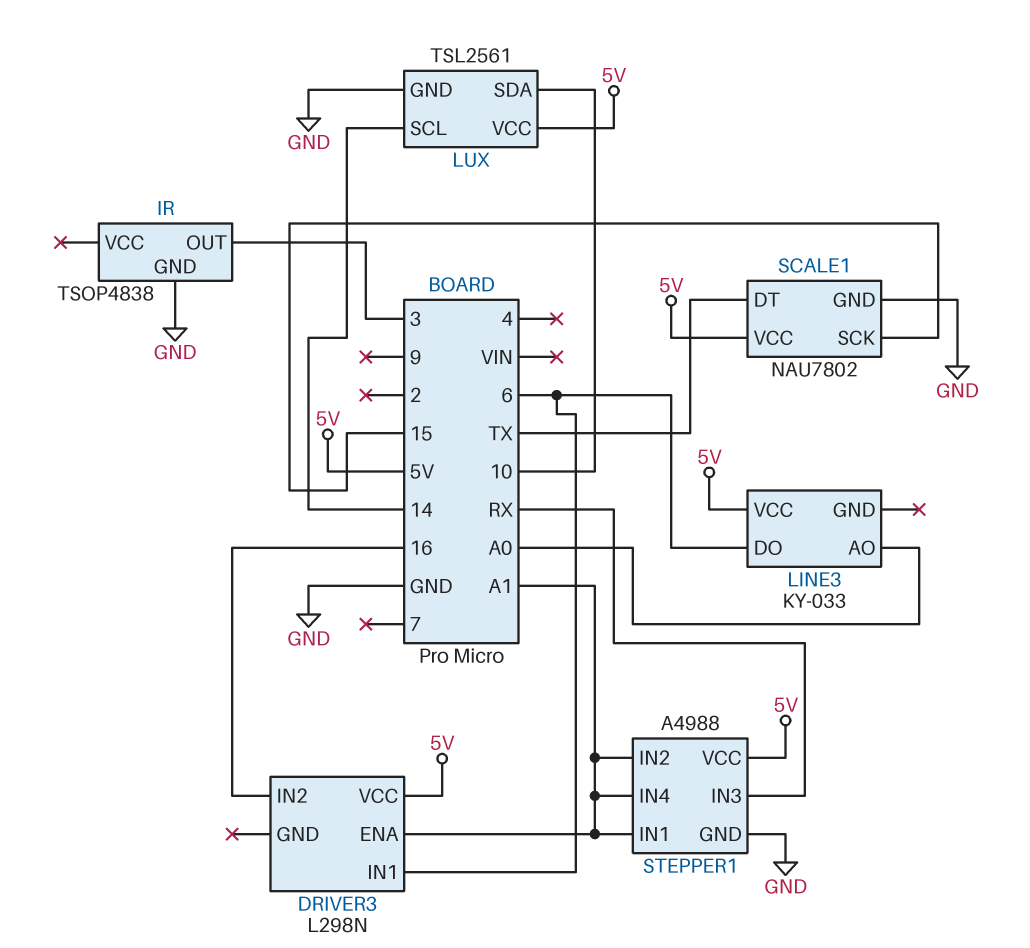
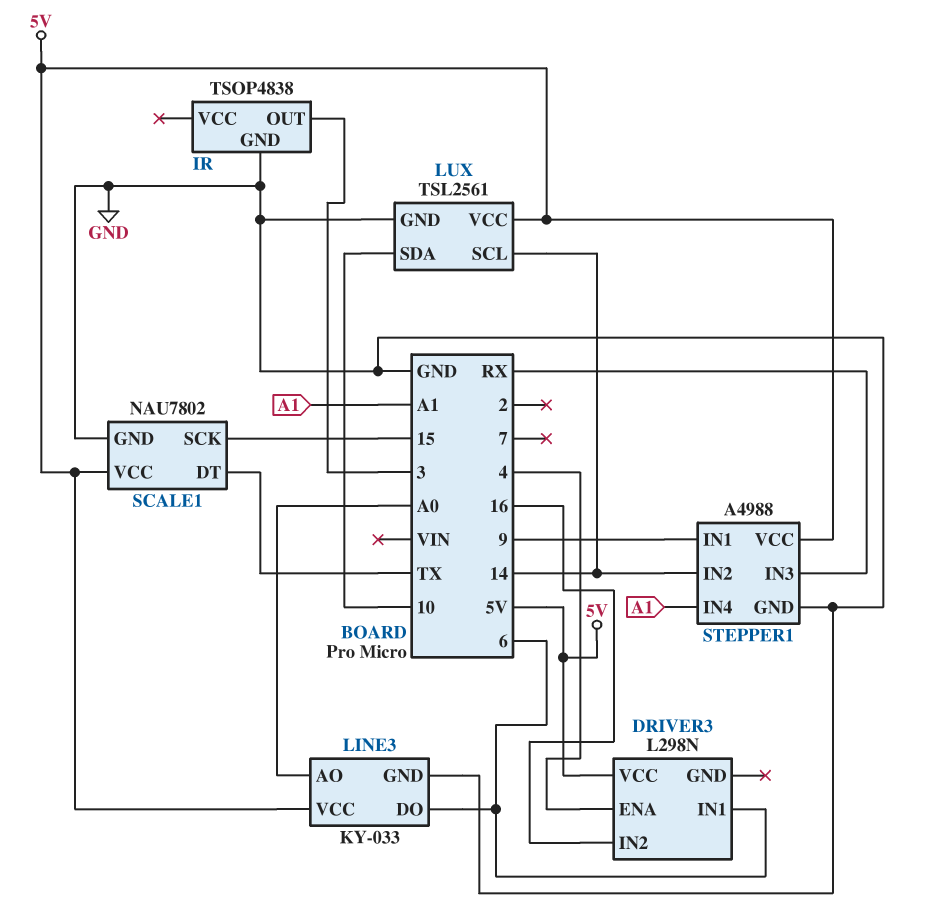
DRIVER3 pin ENA: A1 -> 4
LINE3 pin GND: none -> GND
STEPPER1 pin IN1: A1 -> 9
STEPPER1 pin IN2: A1 -> 14

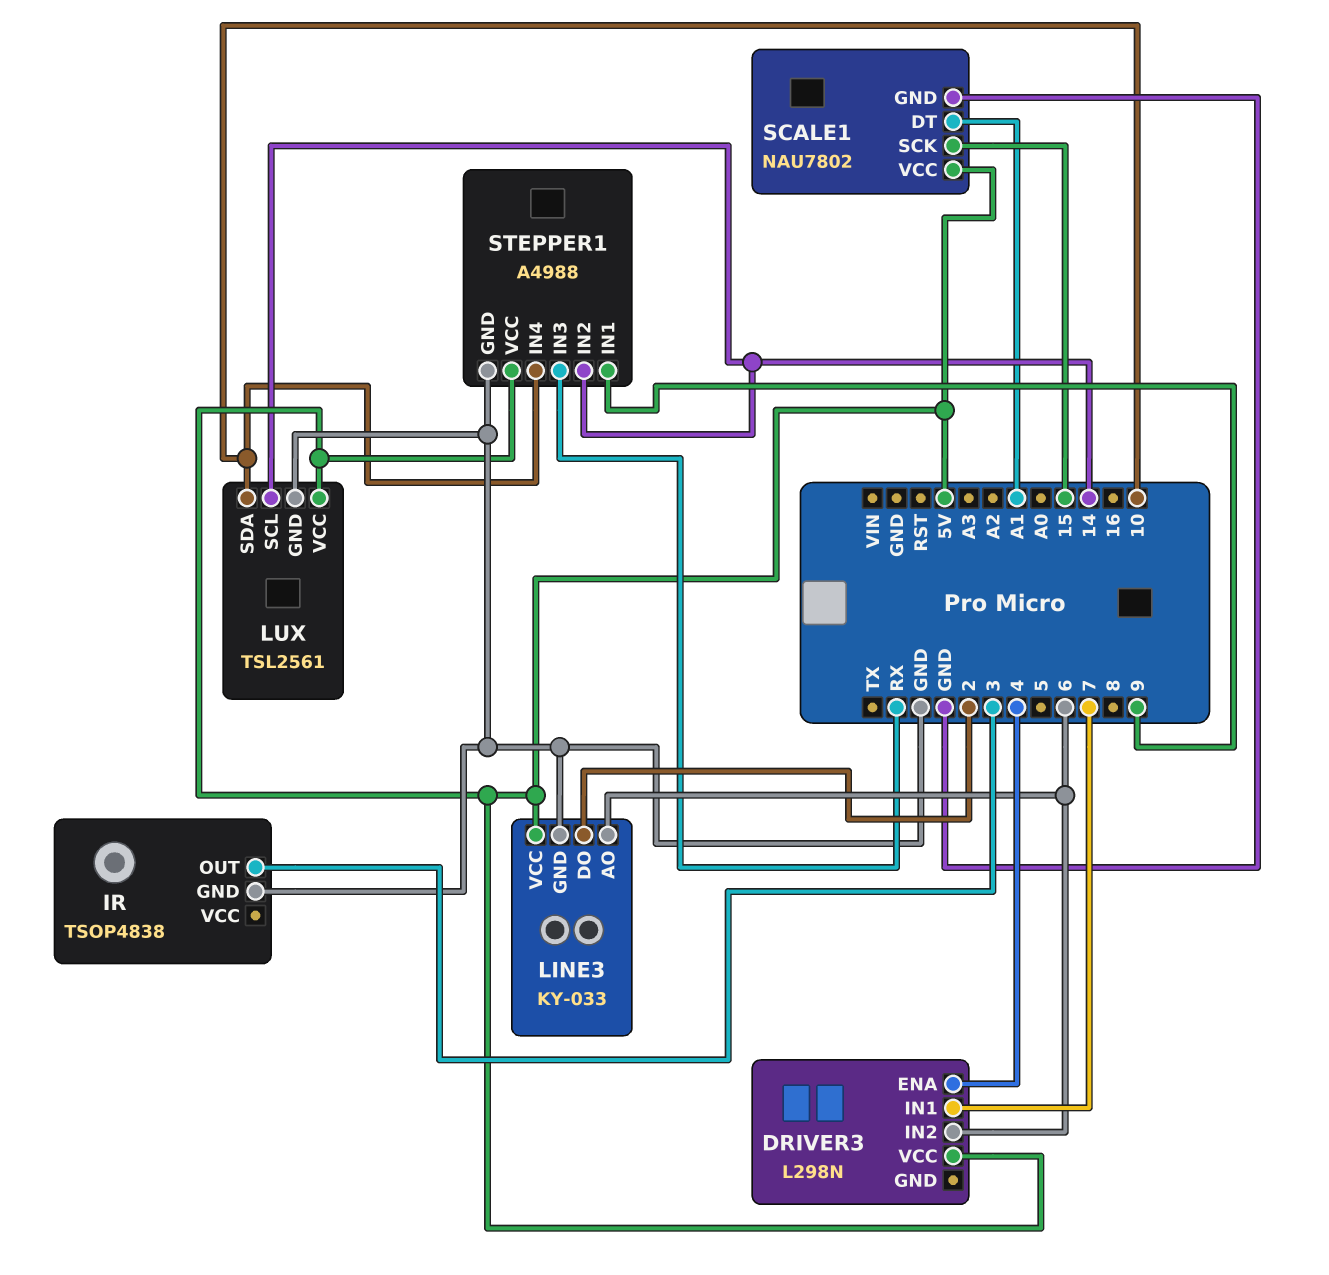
DRIVER3 pin IN1: 6 -> 7
DRIVER3 pin IN2: 16 -> 6
LINE3 pin AO: A0 -> 6
LINE3 pin DO: 6 -> 2
SCALE1 pin DT: TX -> A1
STEPPER1 pin IN4: A1 -> 10

